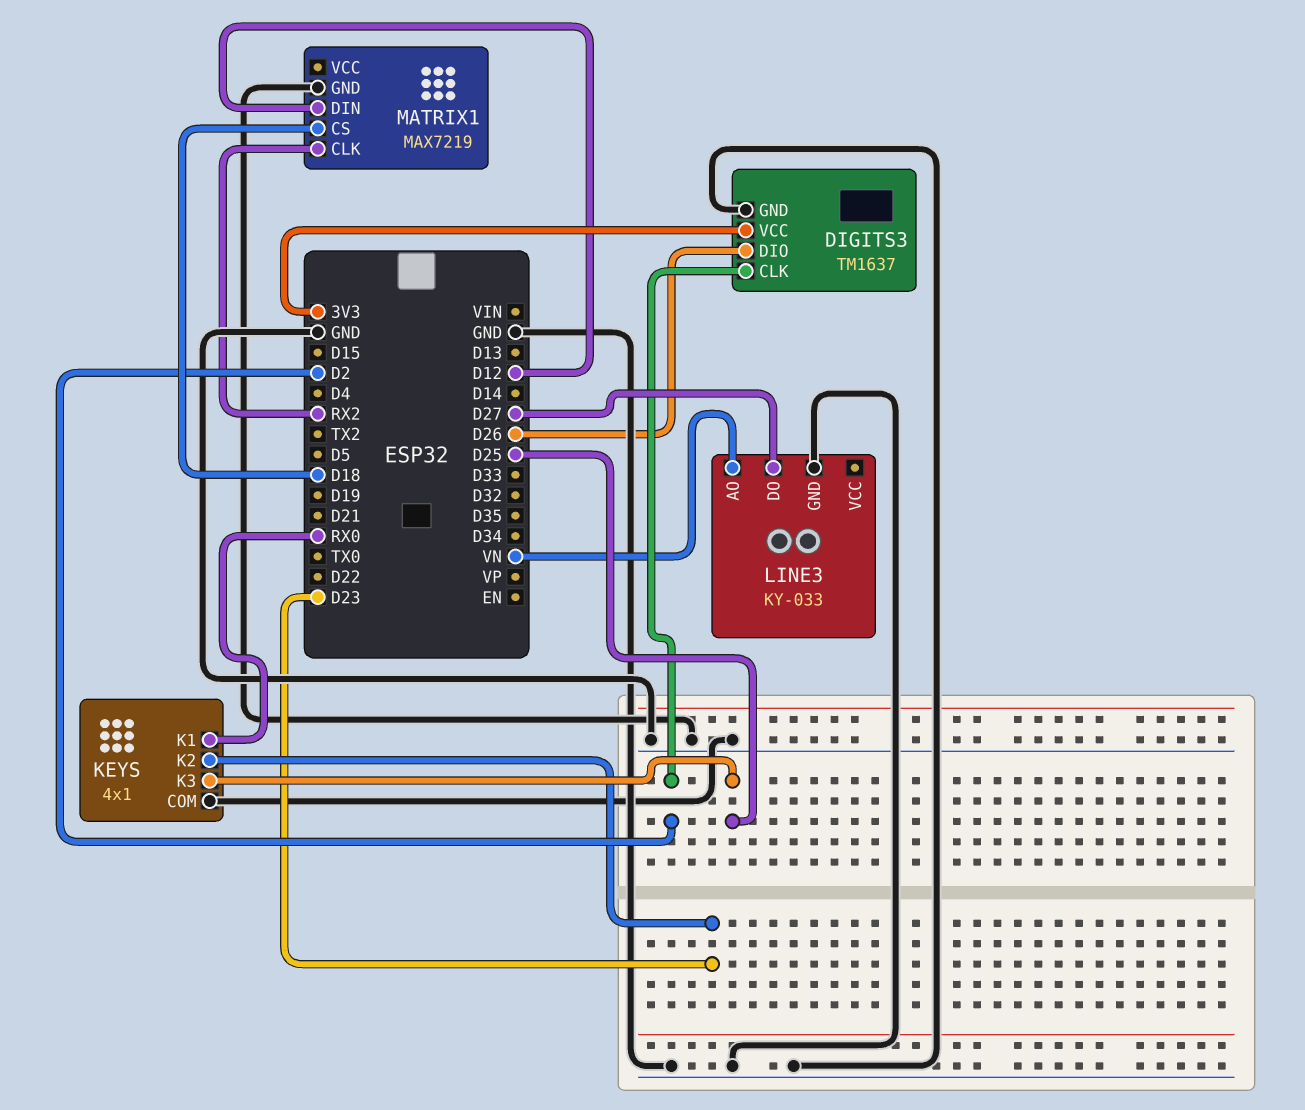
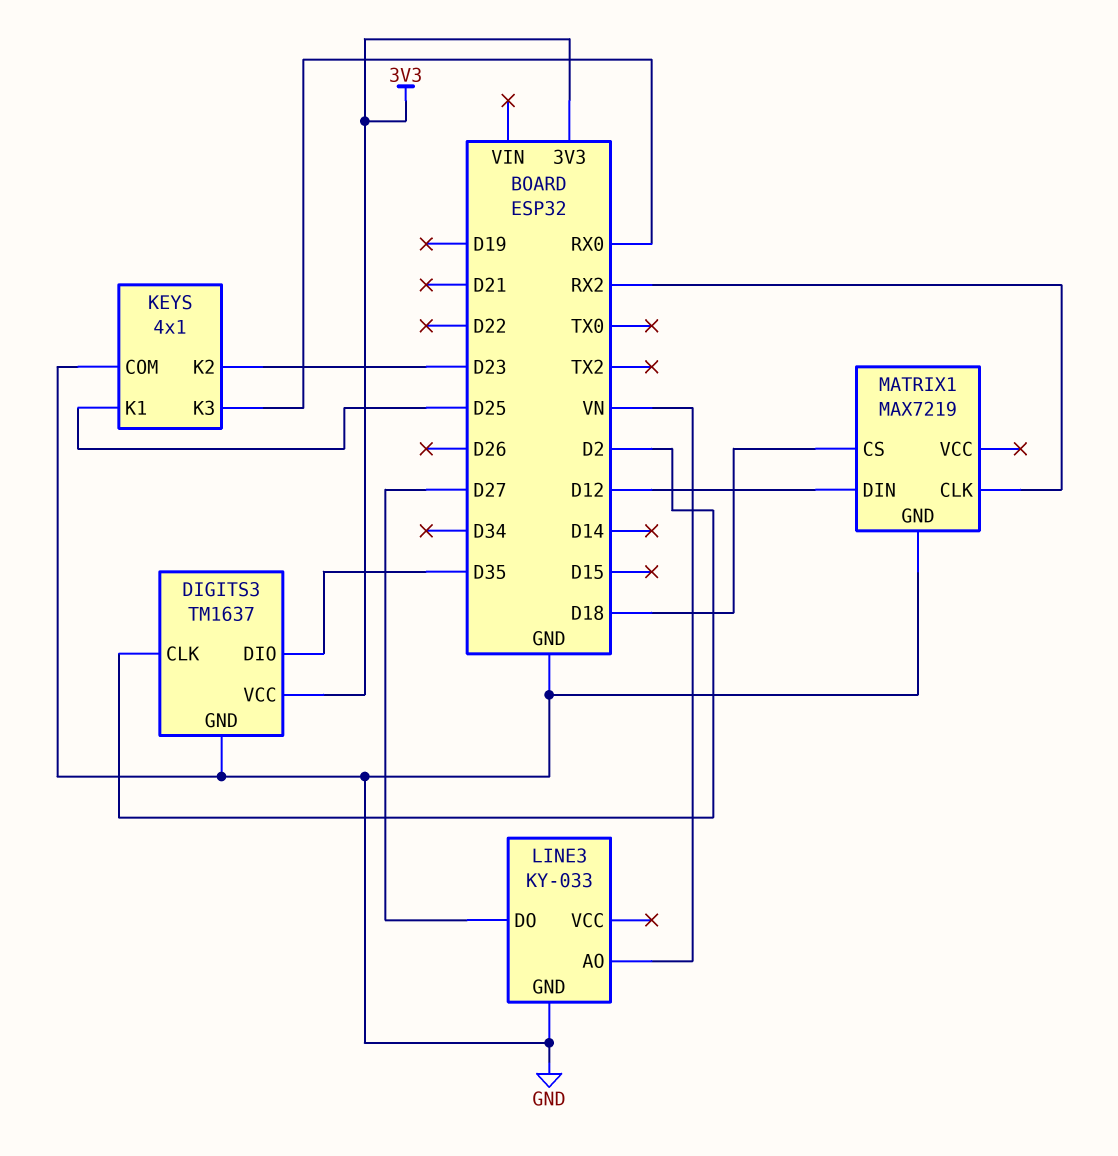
DIGITS3 pin DIO: D26 -> D35
KEYS pin K1: RX0 -> D25
KEYS pin K3: D25 -> RX0

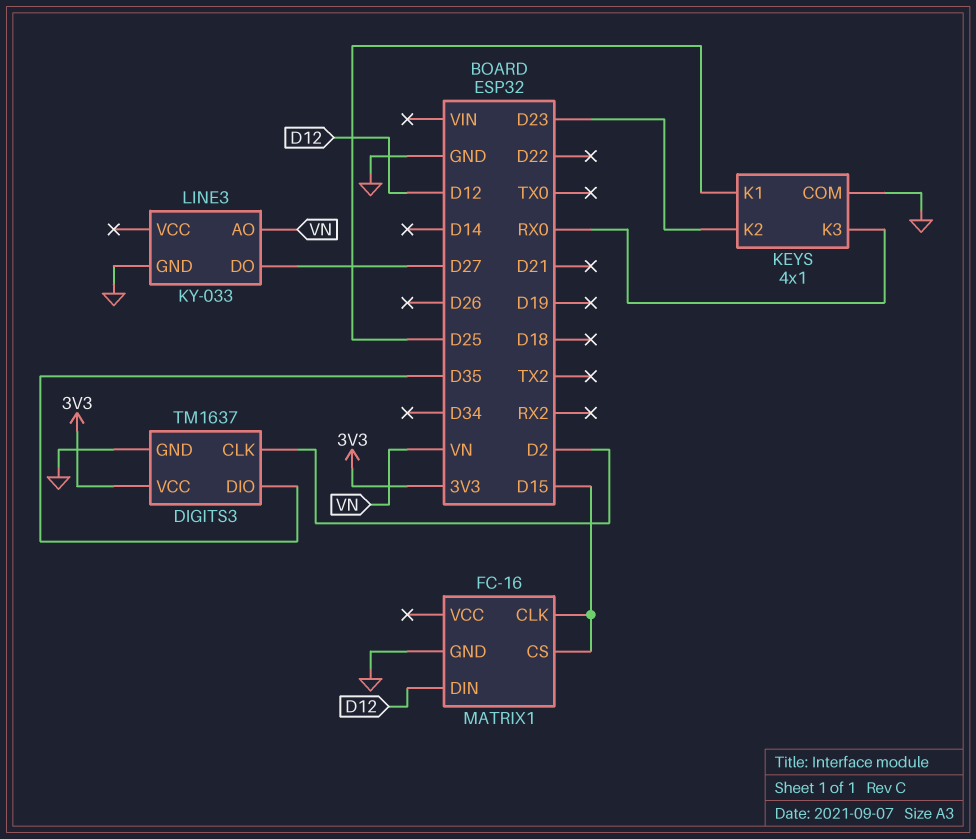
MATRIX1: MAX7219 -> FC-16
MATRIX1 pin CLK: RX2 -> D15
MATRIX1 pin CS: D18 -> D15

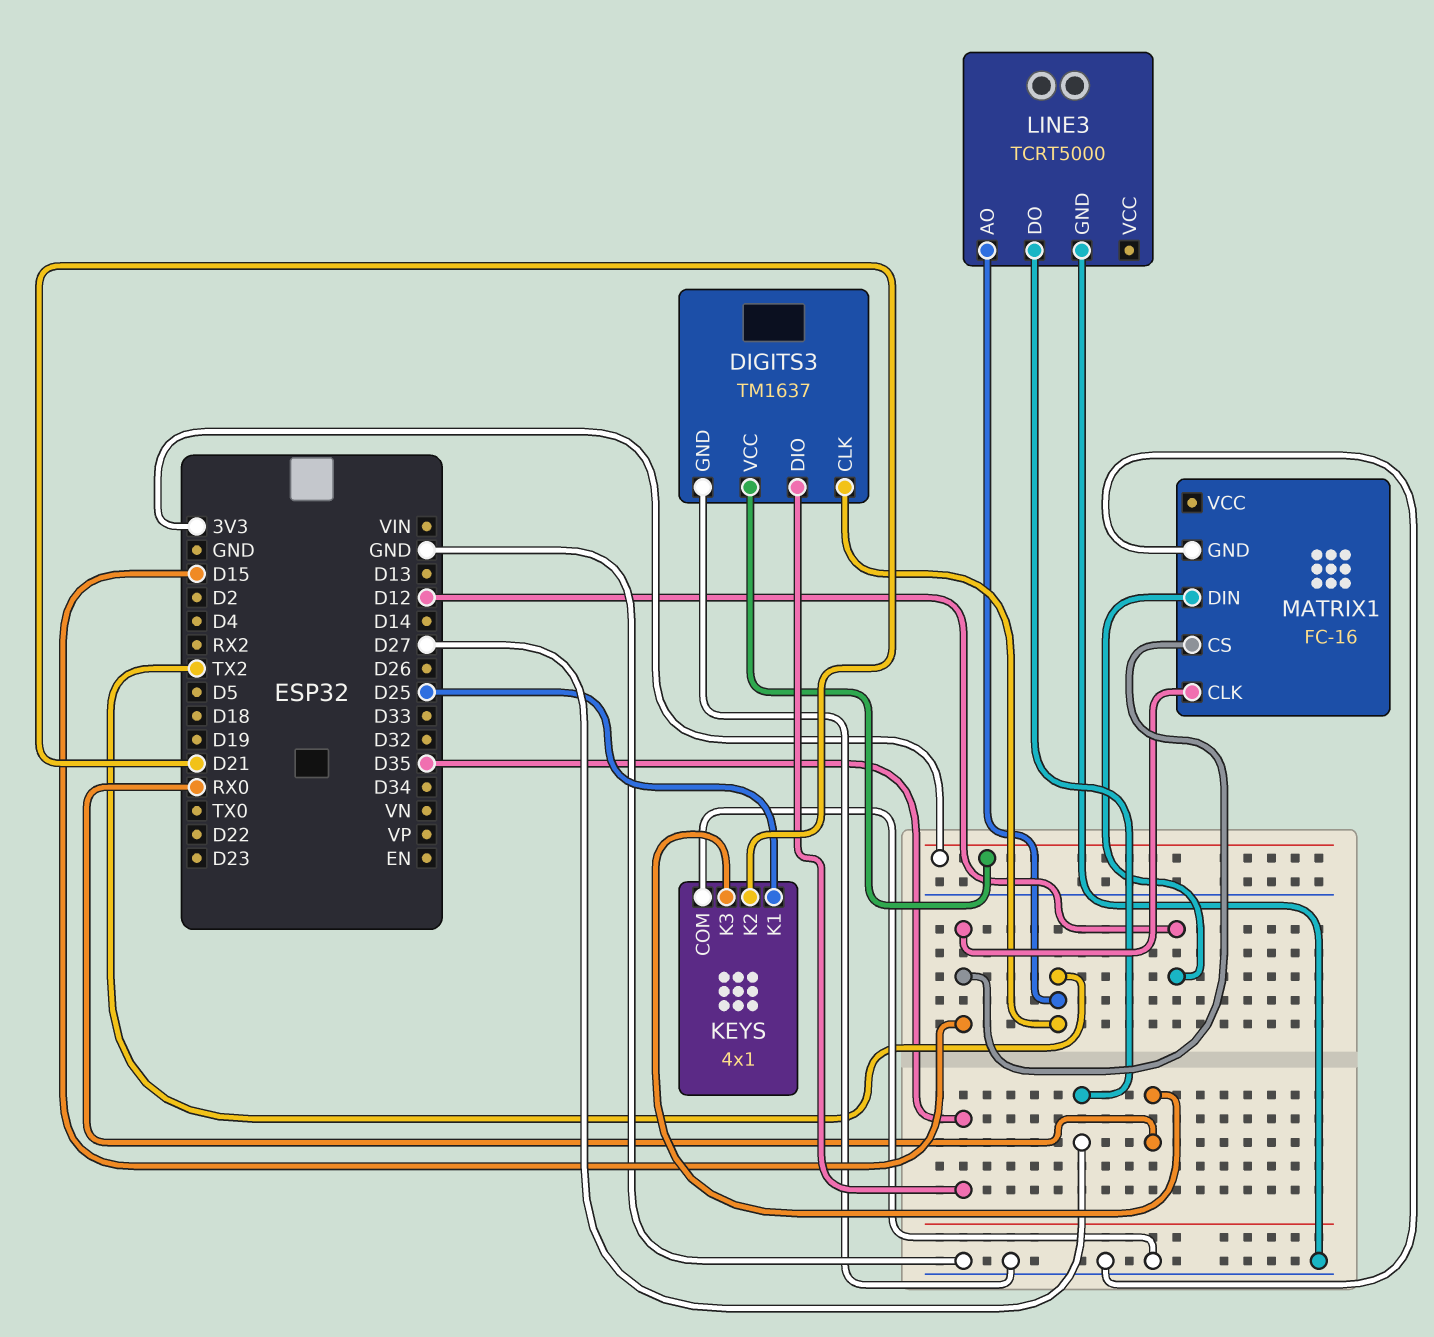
DIGITS3 pin CLK: D2 -> TX2
KEYS pin K2: D23 -> D21
LINE3: KY-033 -> TCRT5000
LINE3 pin AO: VN -> TX2

